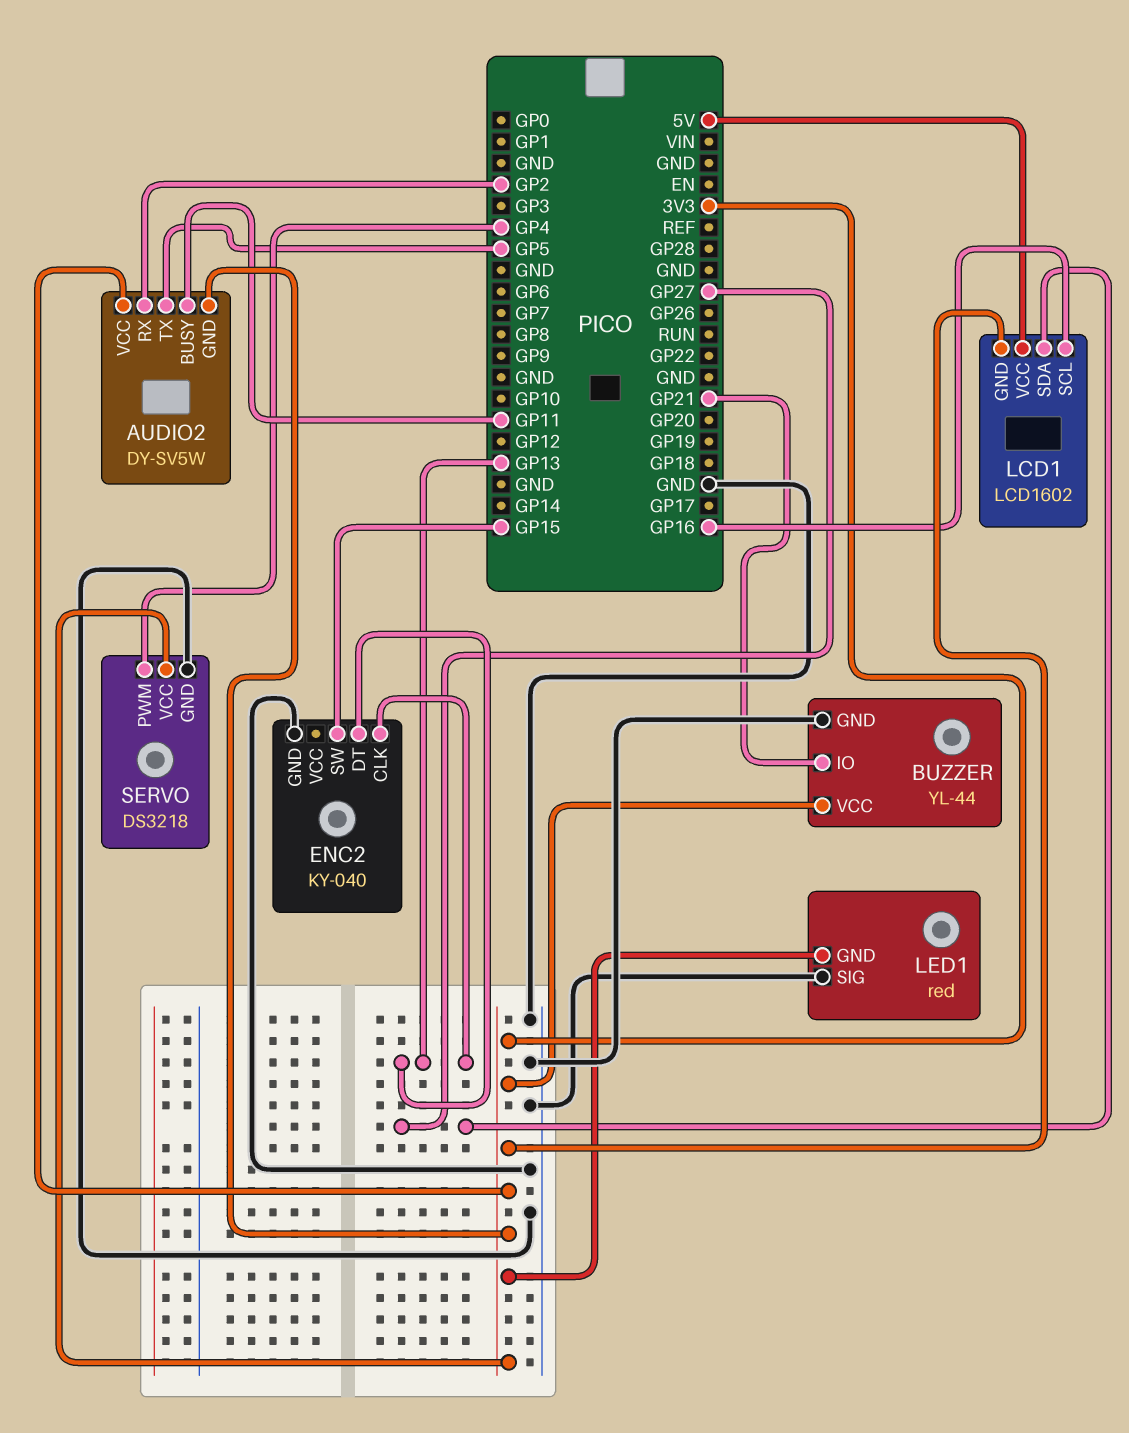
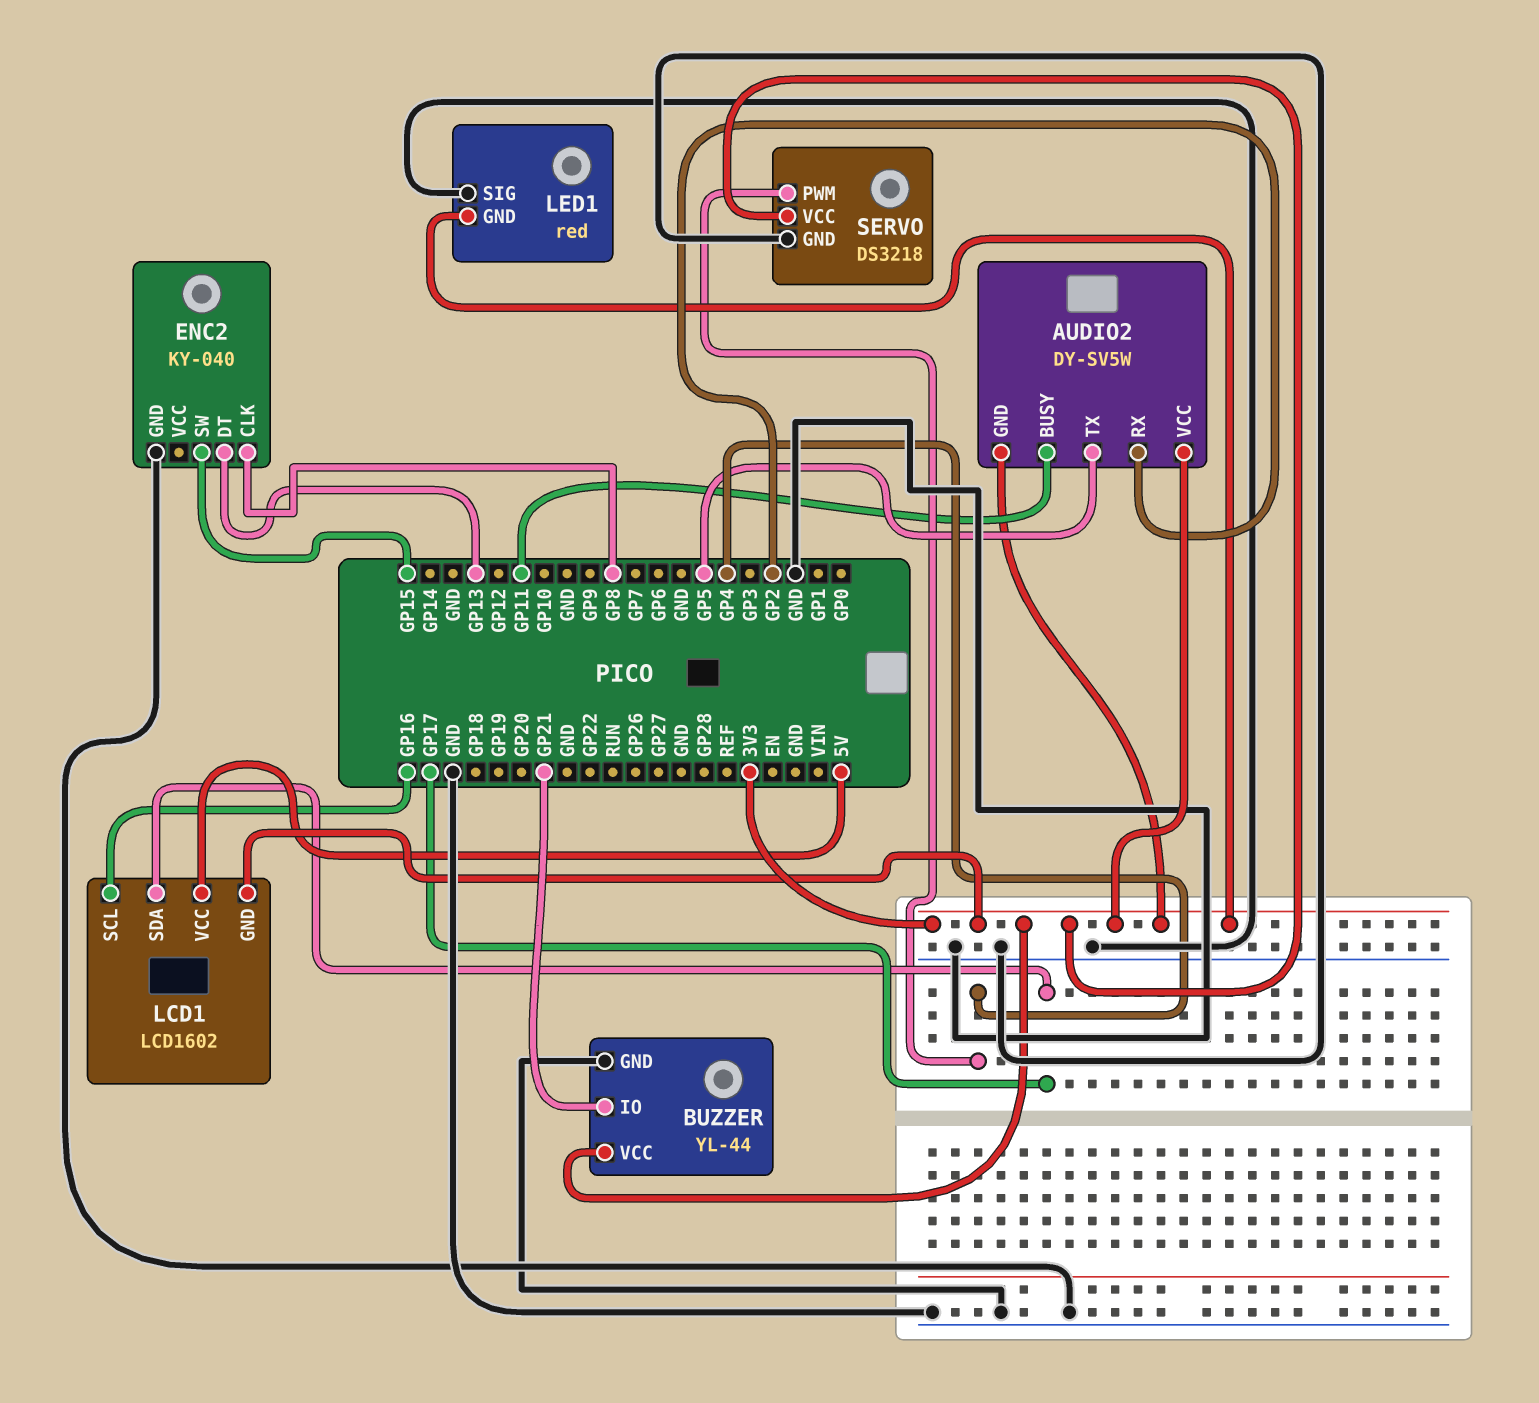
ENC2 pin CLK: GP13 -> GP8
LCD1 pin SDA: GP27 -> GP17

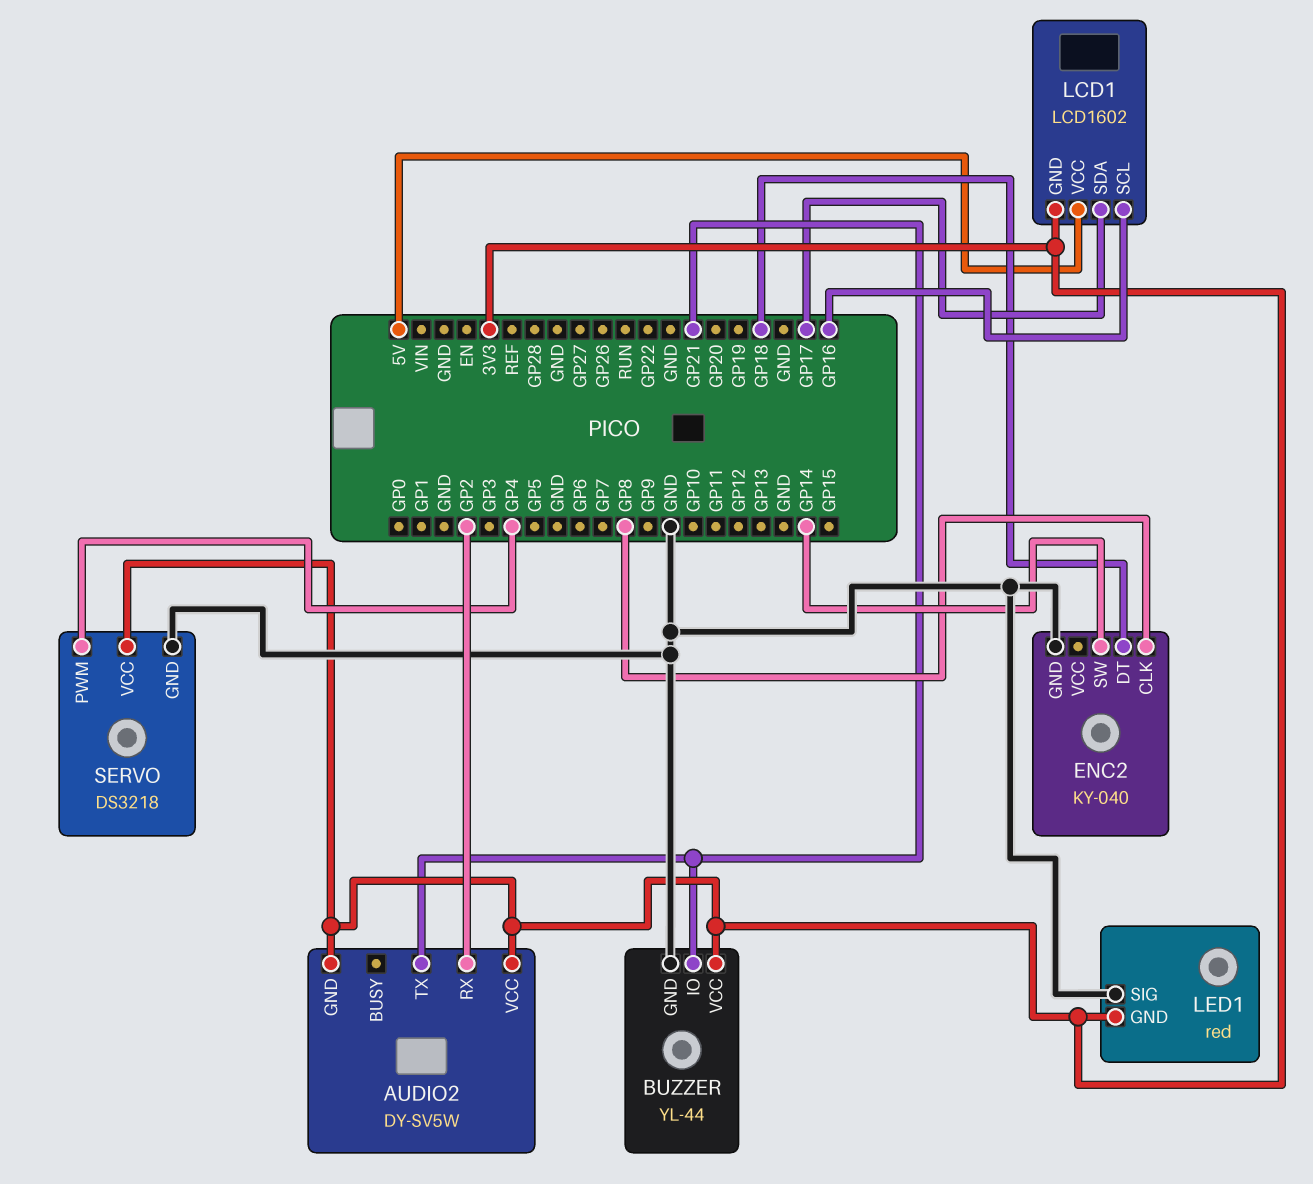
AUDIO2 pin BUSY: GP11 -> none
AUDIO2 pin TX: GP5 -> GP21
ENC2 pin DT: GP13 -> GP18
ENC2 pin SW: GP15 -> GP14

